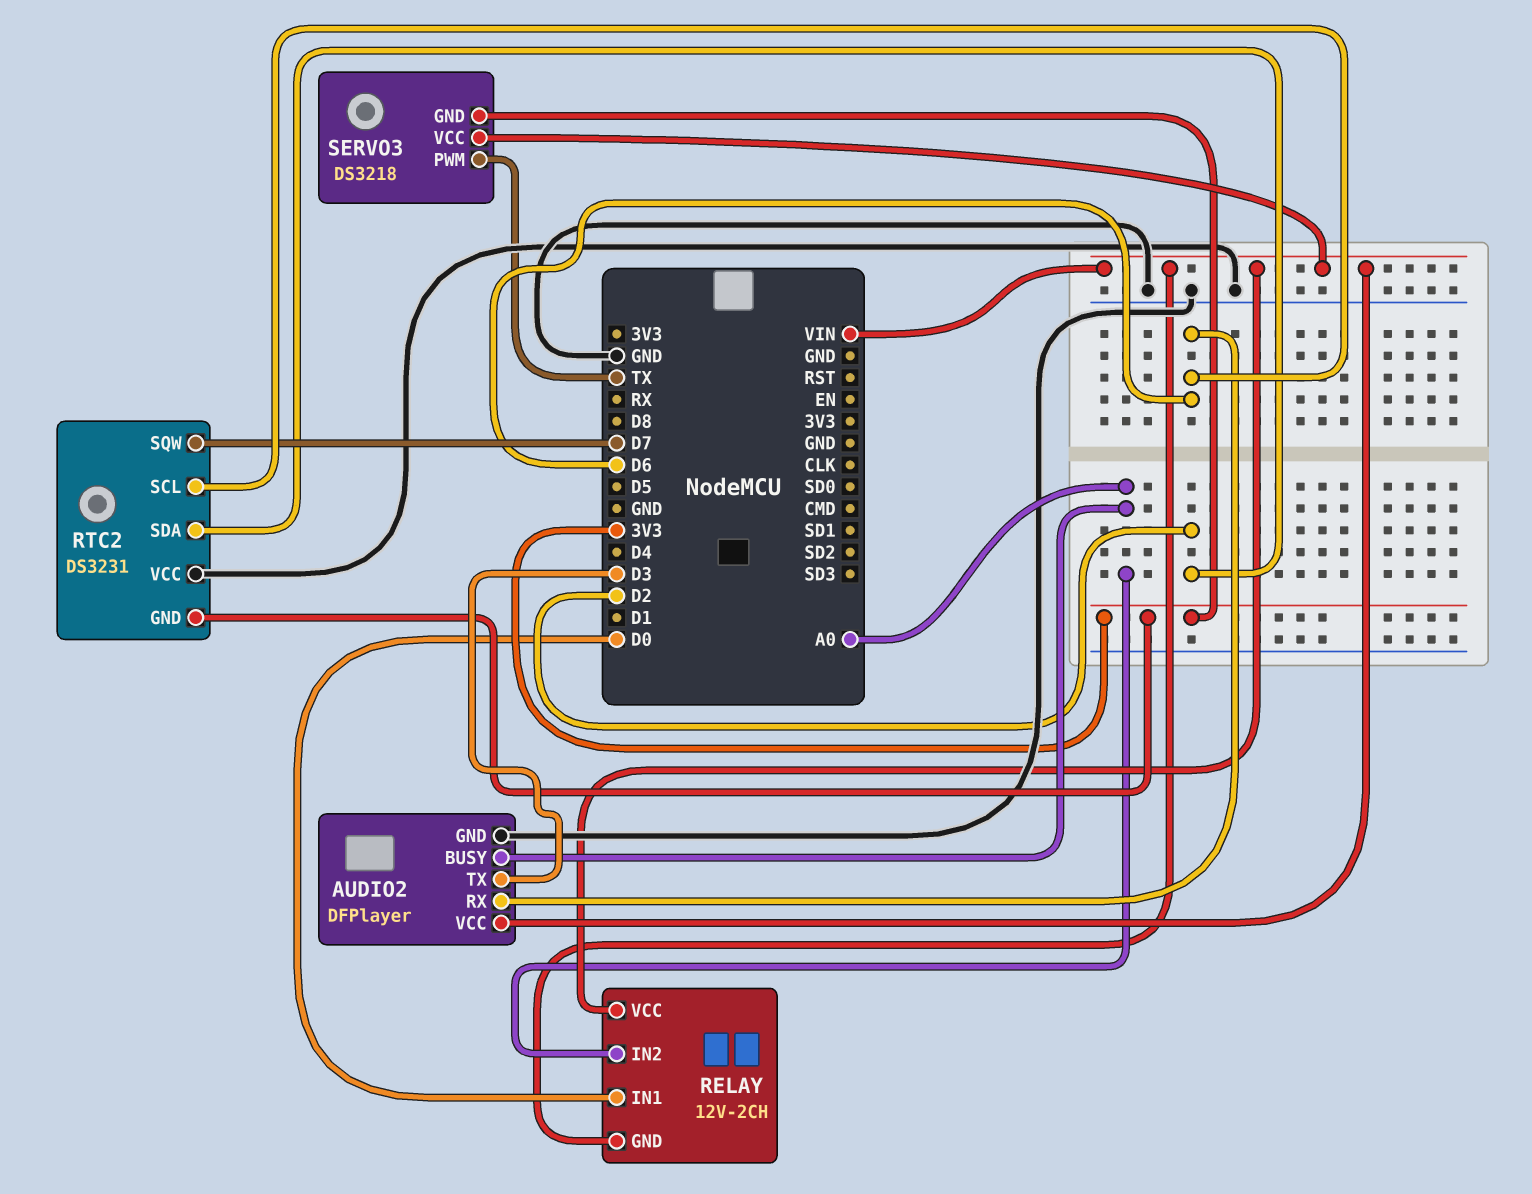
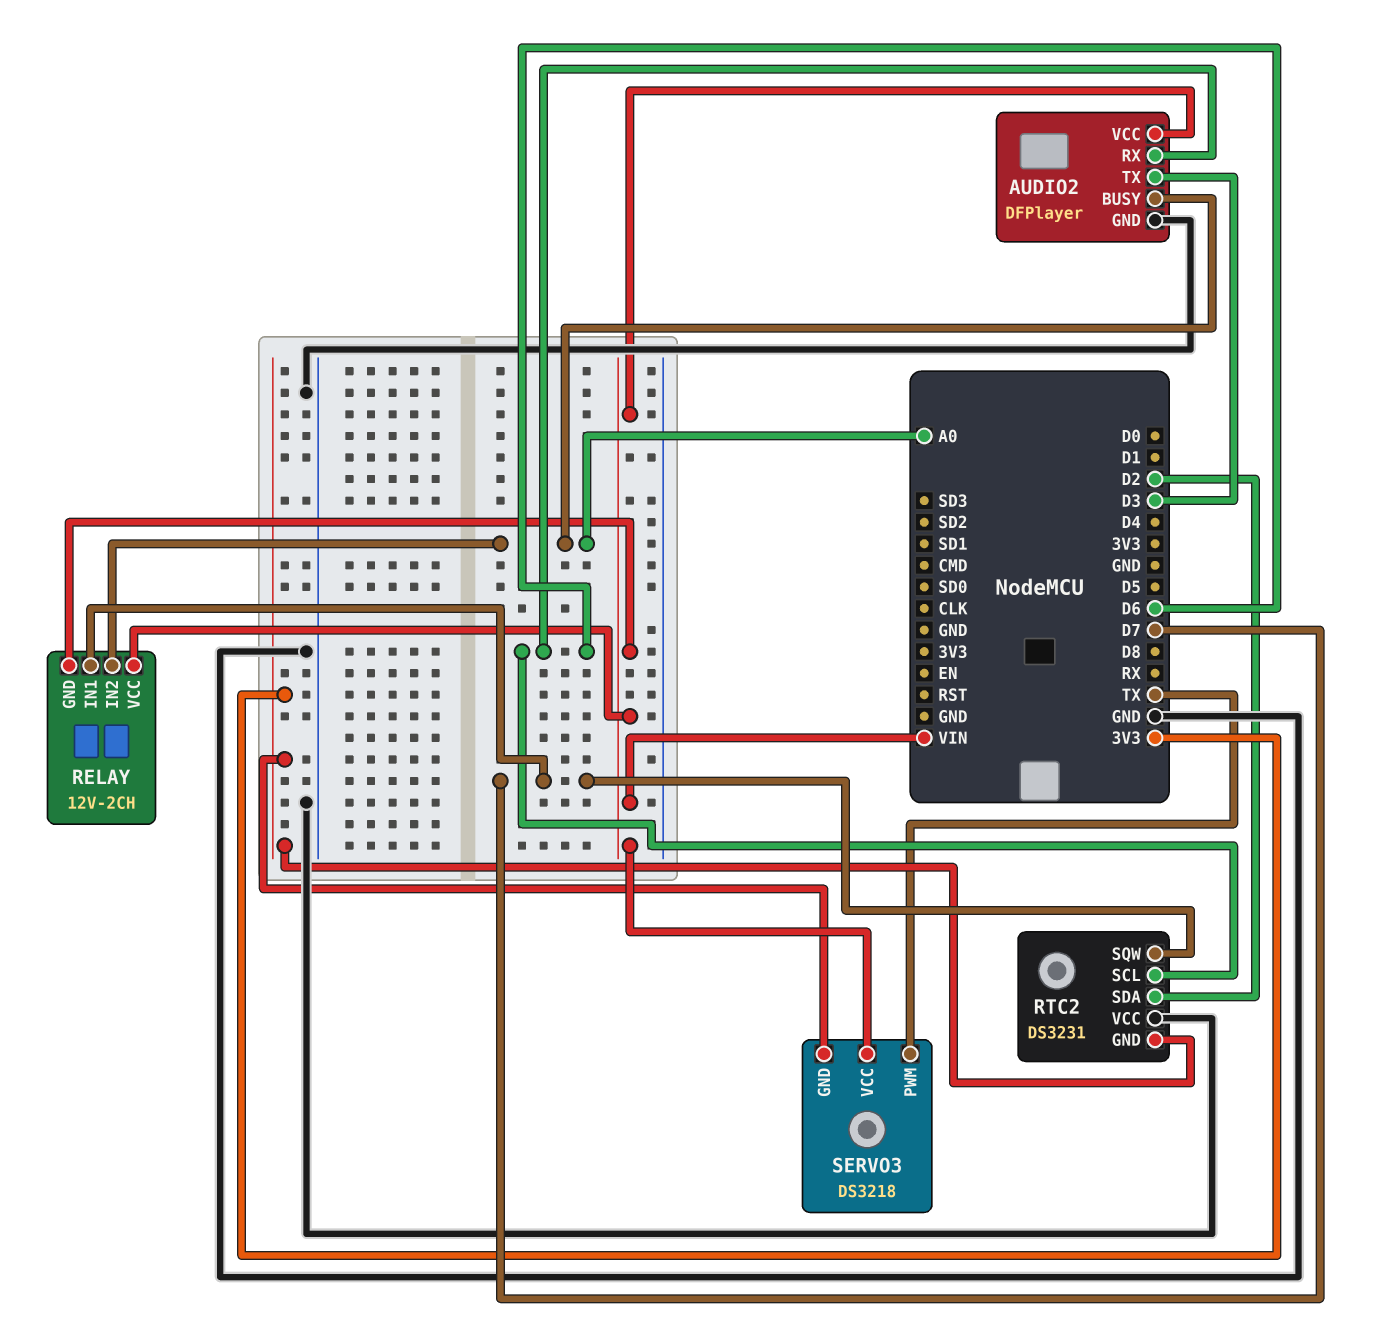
RELAY pin IN1: D0 -> D7

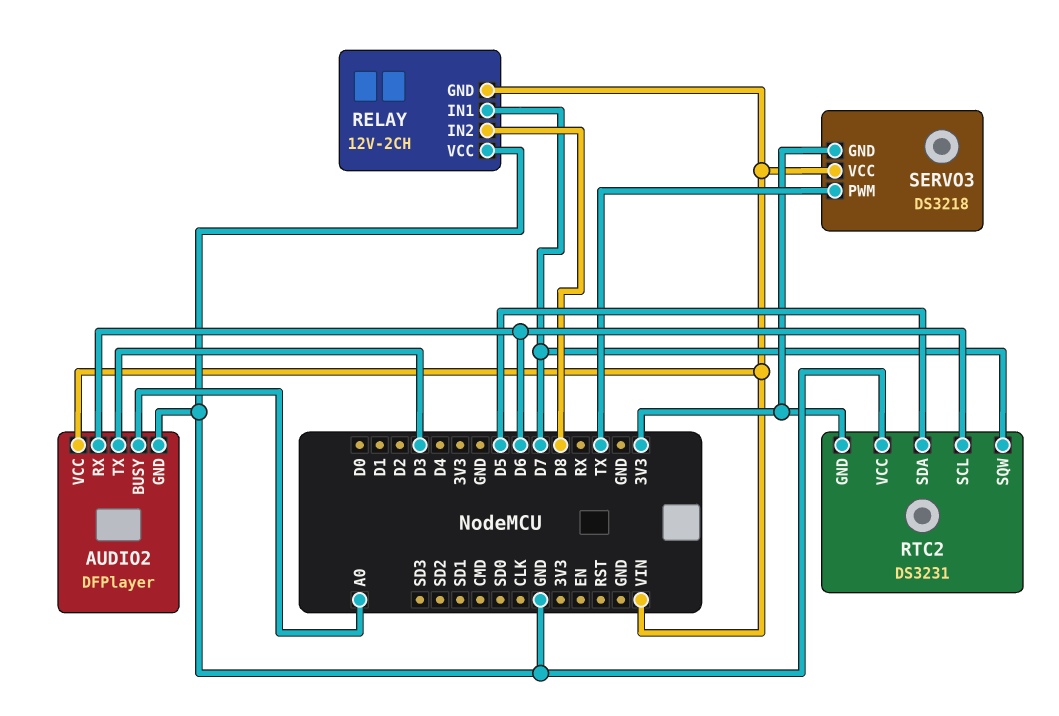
RELAY pin IN2: A0 -> D8
RELAY pin VCC: VIN -> GND
RTC2 pin SDA: D2 -> D5

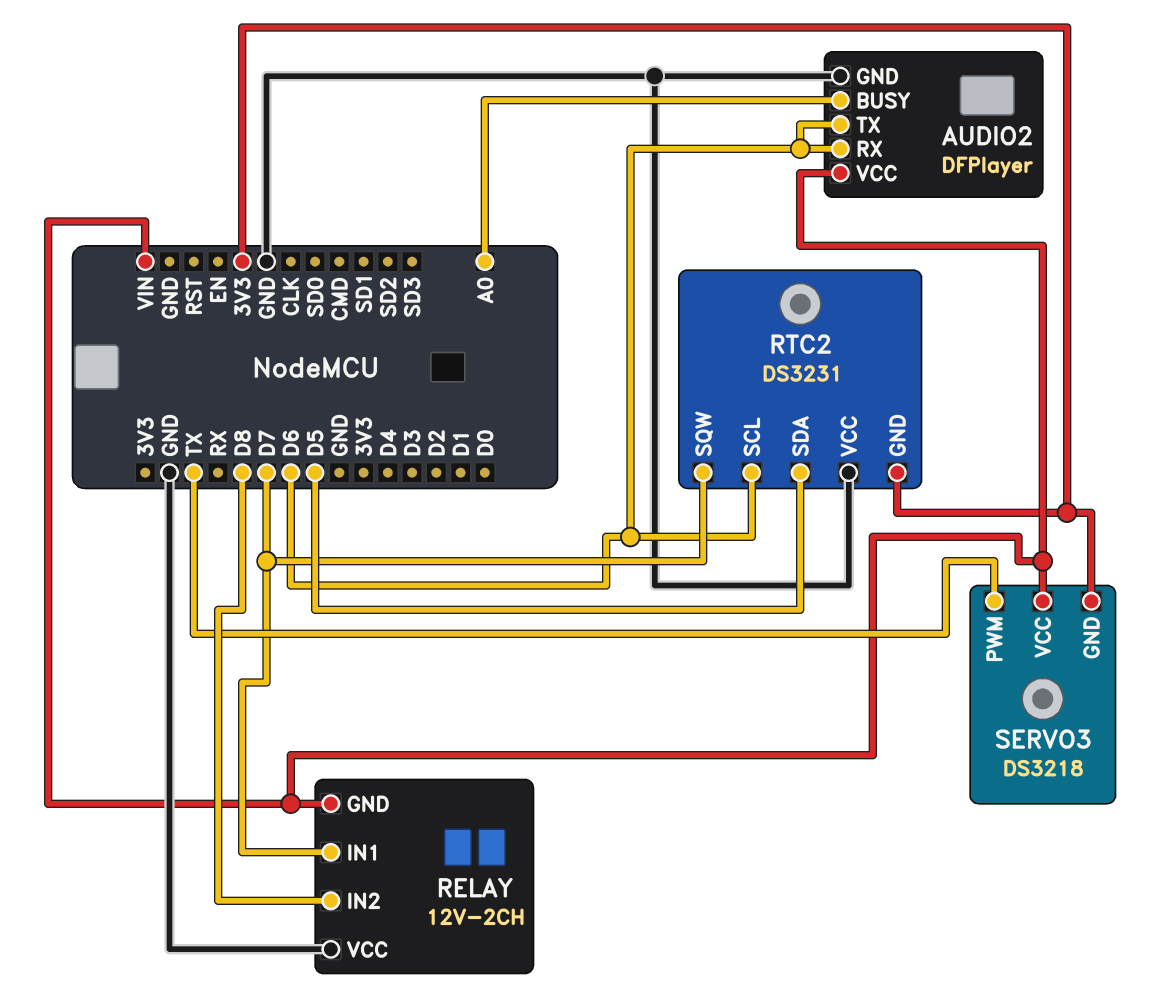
AUDIO2 pin TX: D3 -> D6

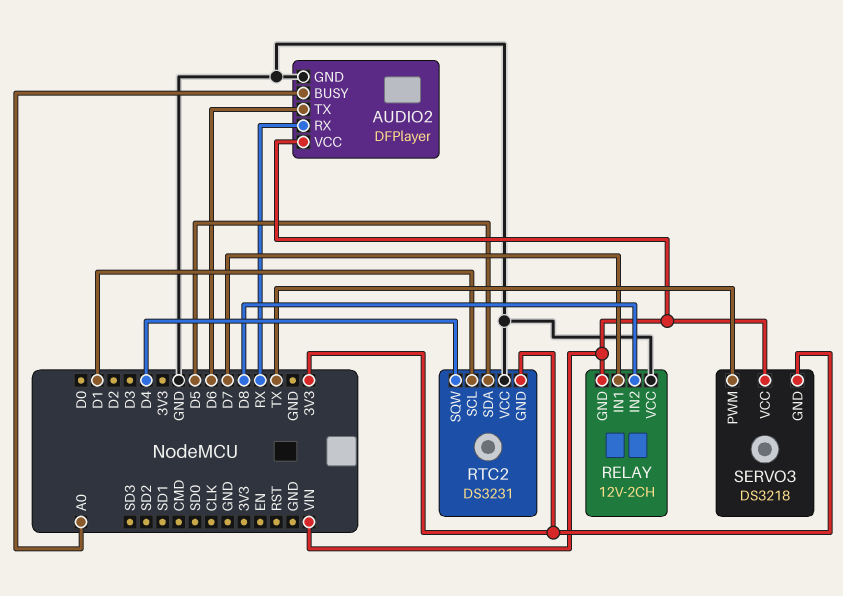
AUDIO2 pin RX: D6 -> RX
RTC2 pin SCL: D6 -> D1
RTC2 pin SQW: D7 -> D4

